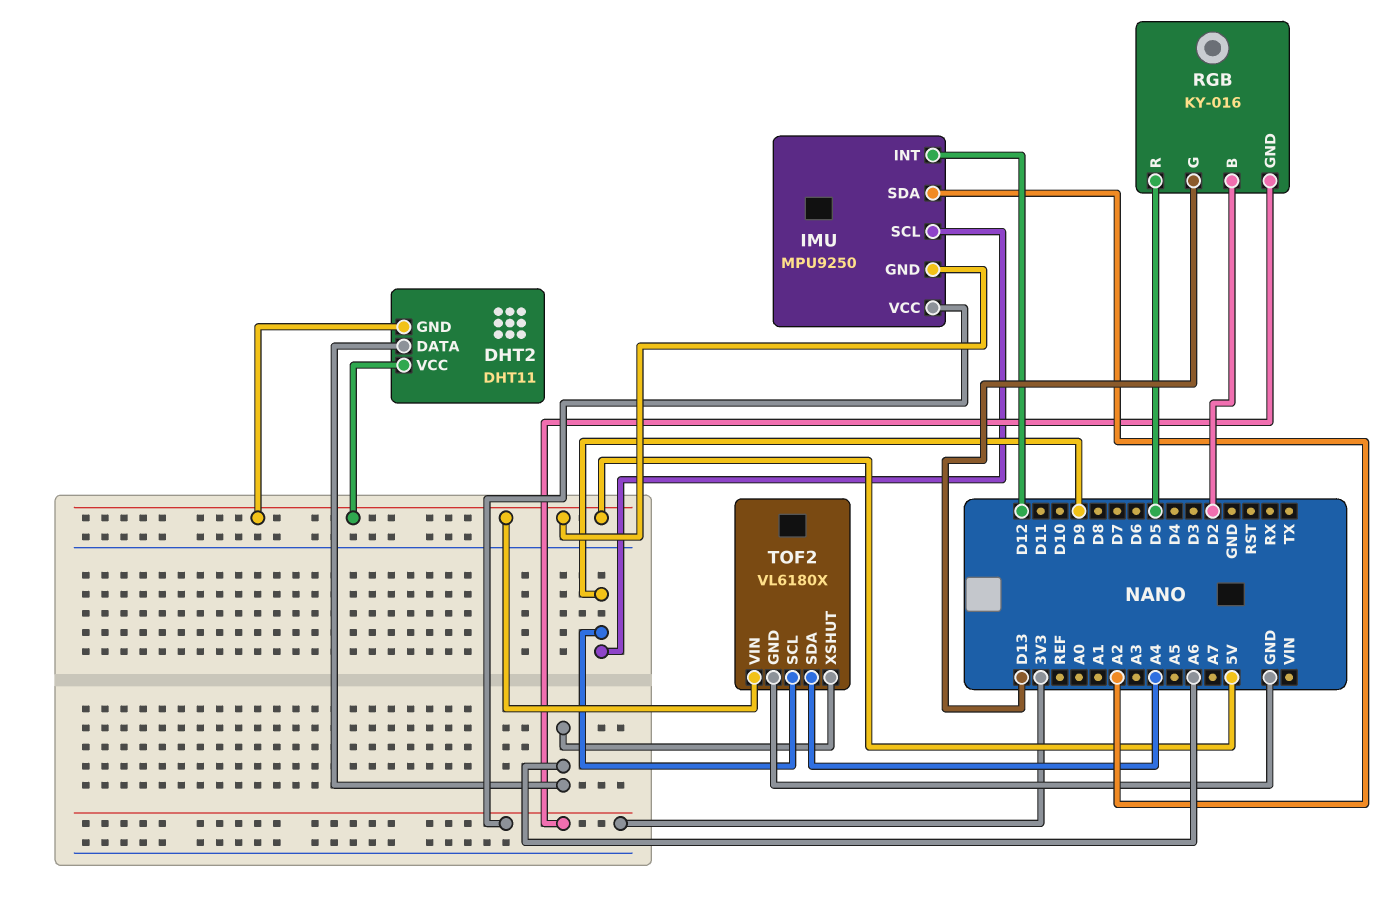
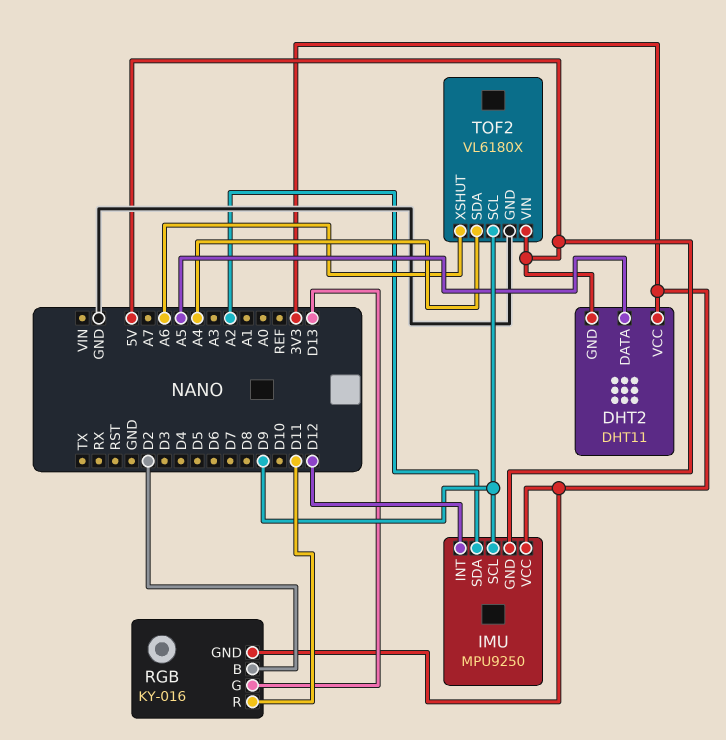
DHT2 pin DATA: A6 -> A5
DHT2 pin VCC: 5V -> 3V3
RGB pin R: D5 -> D11

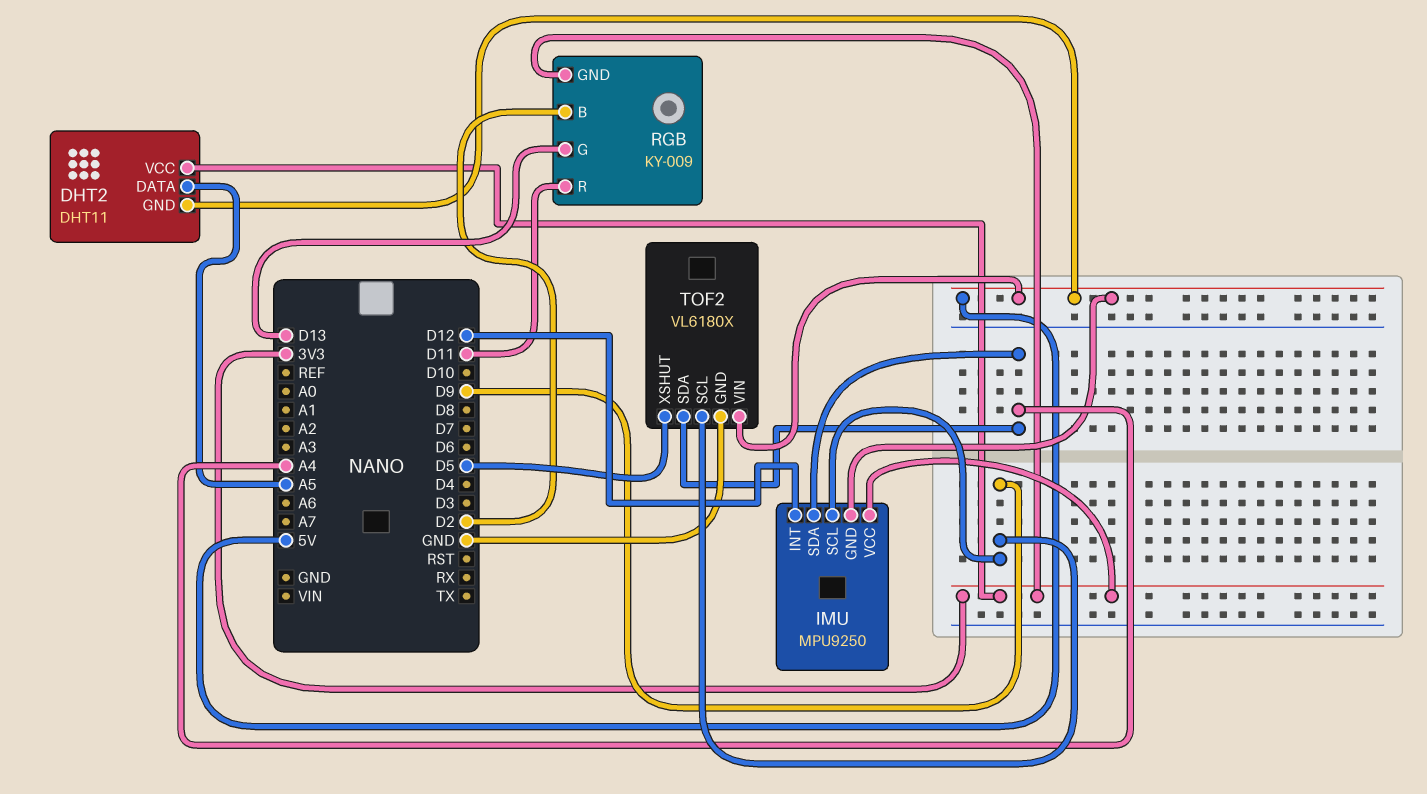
IMU pin SDA: A2 -> A4
RGB: KY-016 -> KY-009
TOF2 pin XSHUT: A6 -> D5

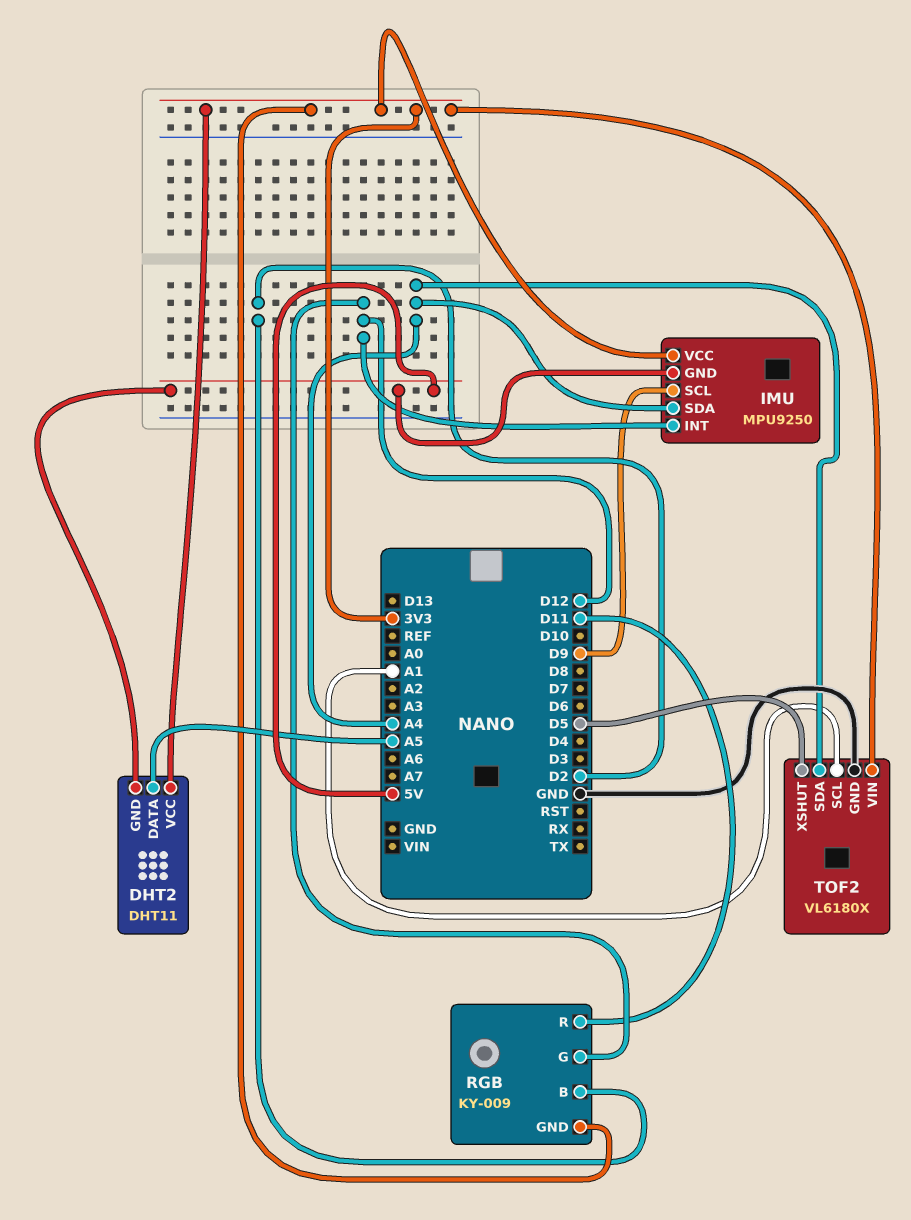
RGB pin G: D13 -> D12
TOF2 pin SCL: D9 -> A1
TOF2 pin VIN: 5V -> 3V3

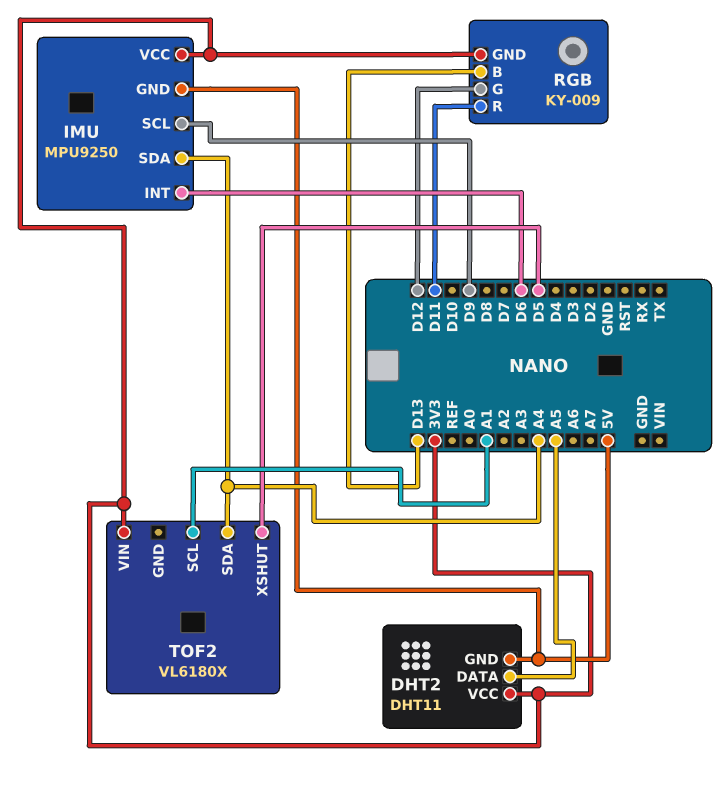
IMU pin INT: D12 -> D6
RGB pin B: D2 -> D13
TOF2 pin GND: GND -> none

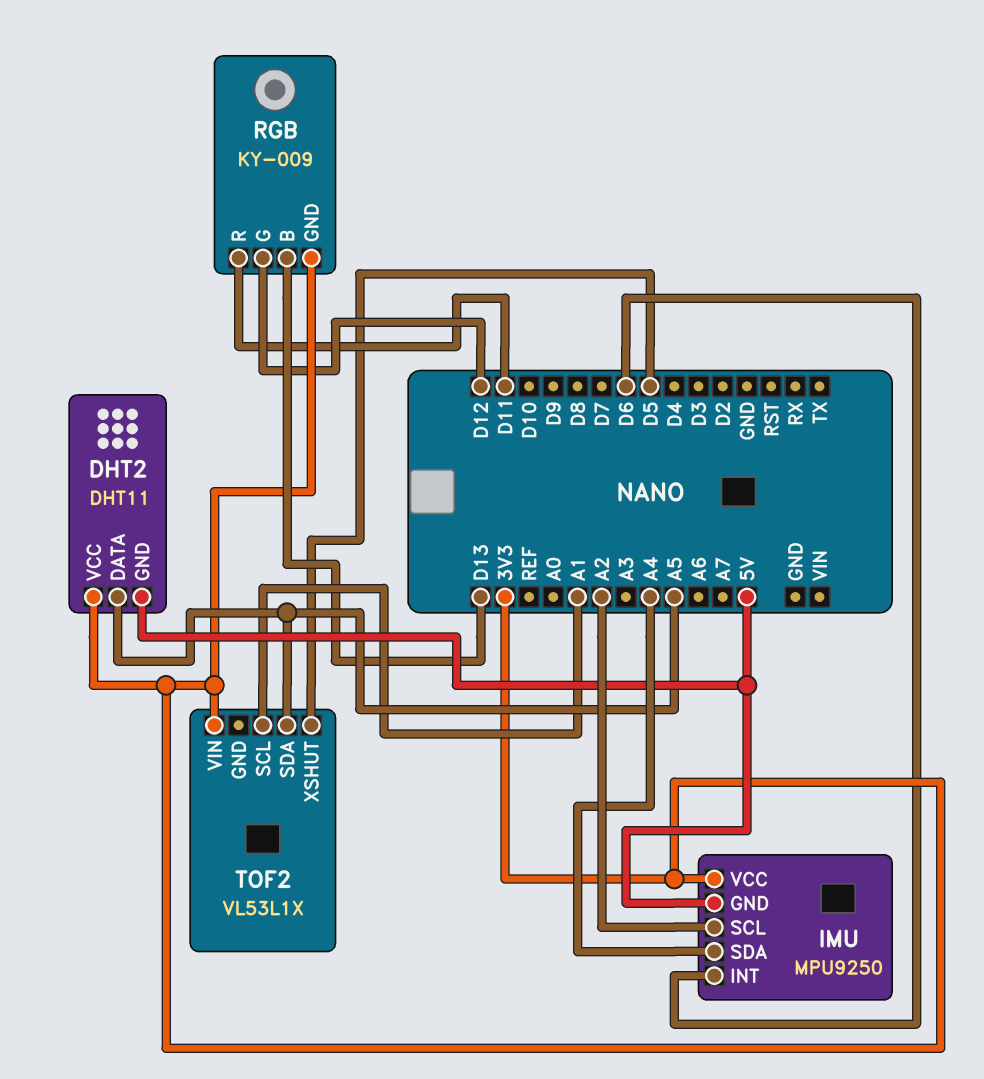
IMU pin SCL: D9 -> A2
TOF2: VL6180X -> VL53L1X
TOF2 pin SDA: A4 -> A5

